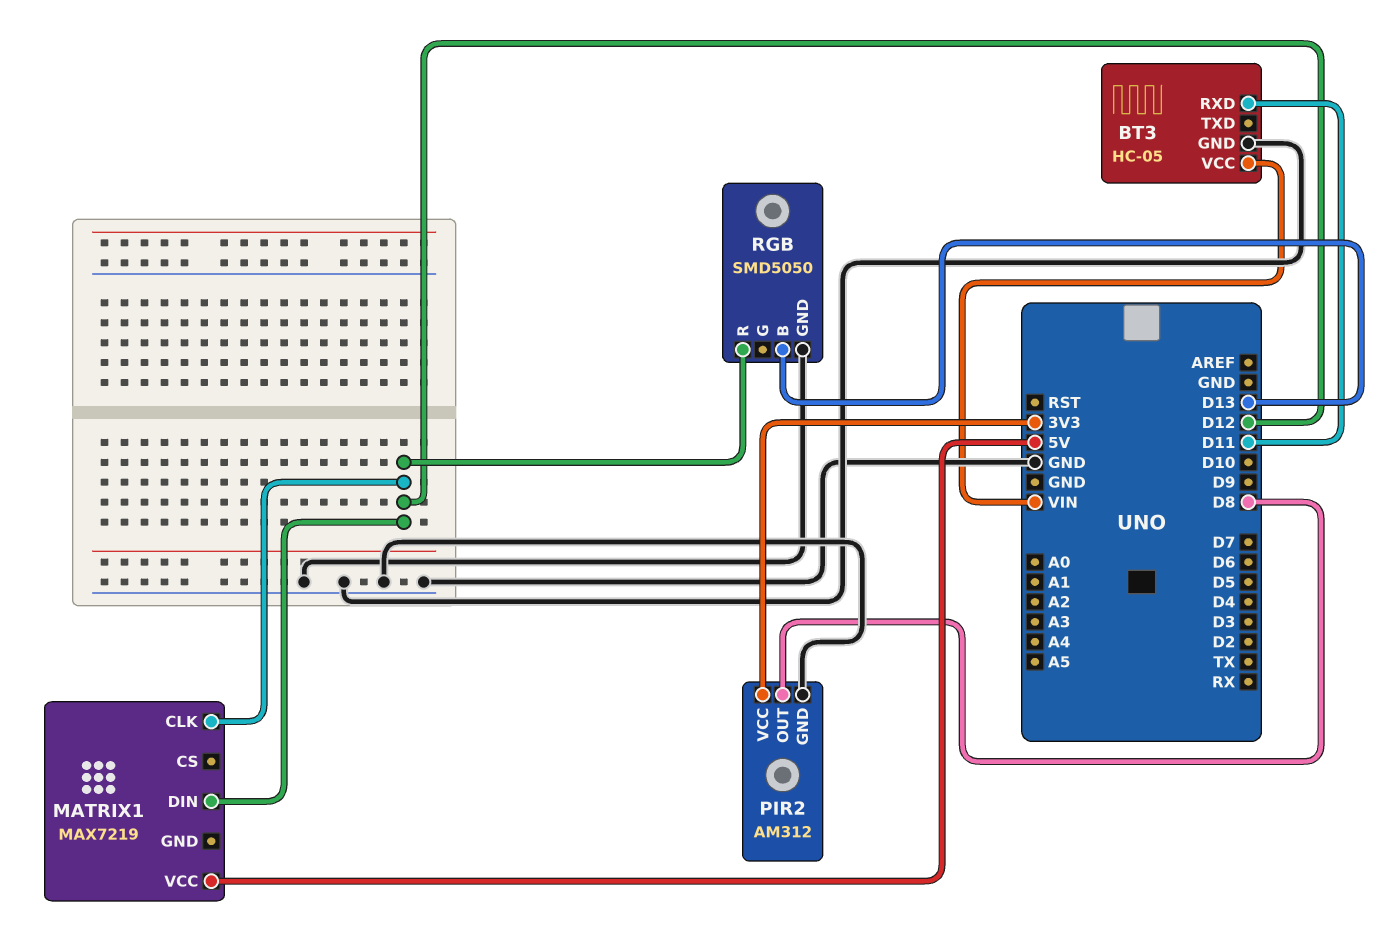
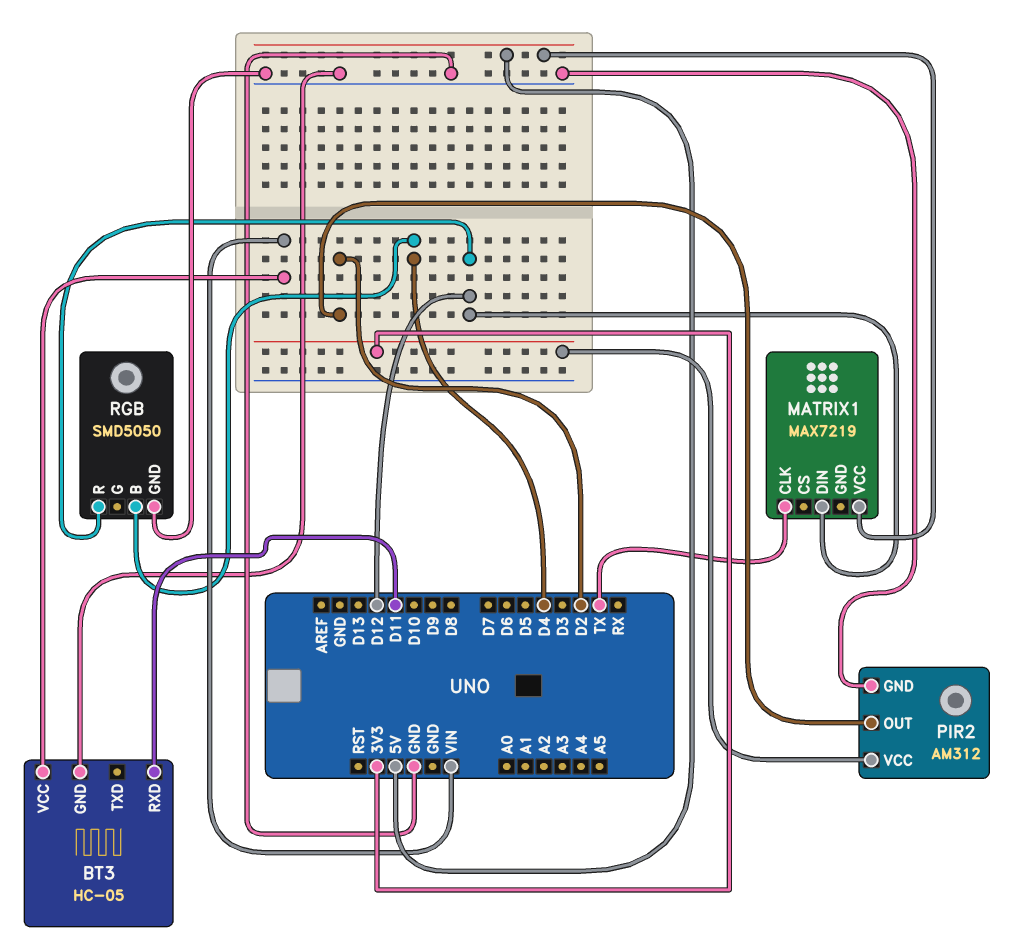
MATRIX1 pin CLK: D12 -> TX
PIR2 pin OUT: D8 -> D2
RGB pin B: D13 -> D4

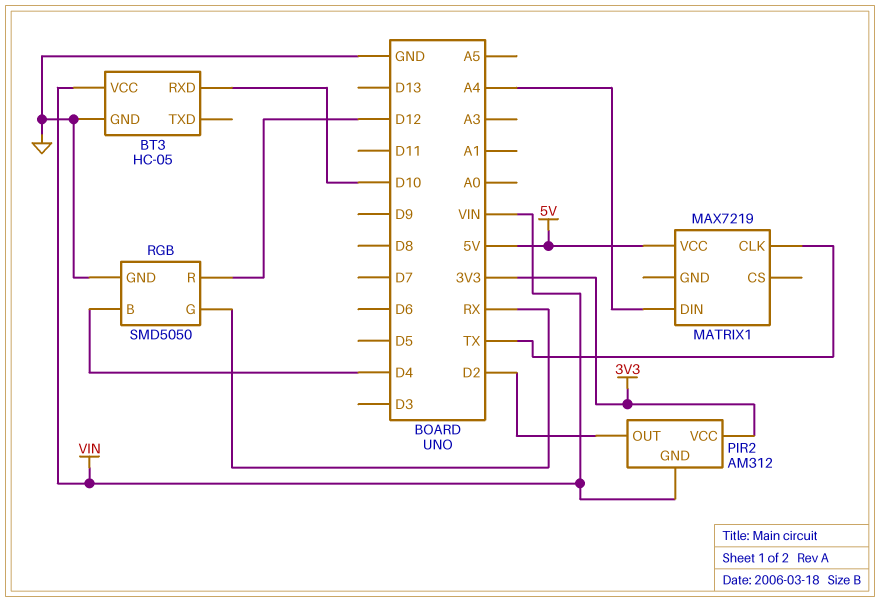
BT3 pin RXD: D11 -> D10
MATRIX1 pin DIN: D12 -> A4
PIR2 pin GND: GND -> VIN
RGB pin G: none -> RX

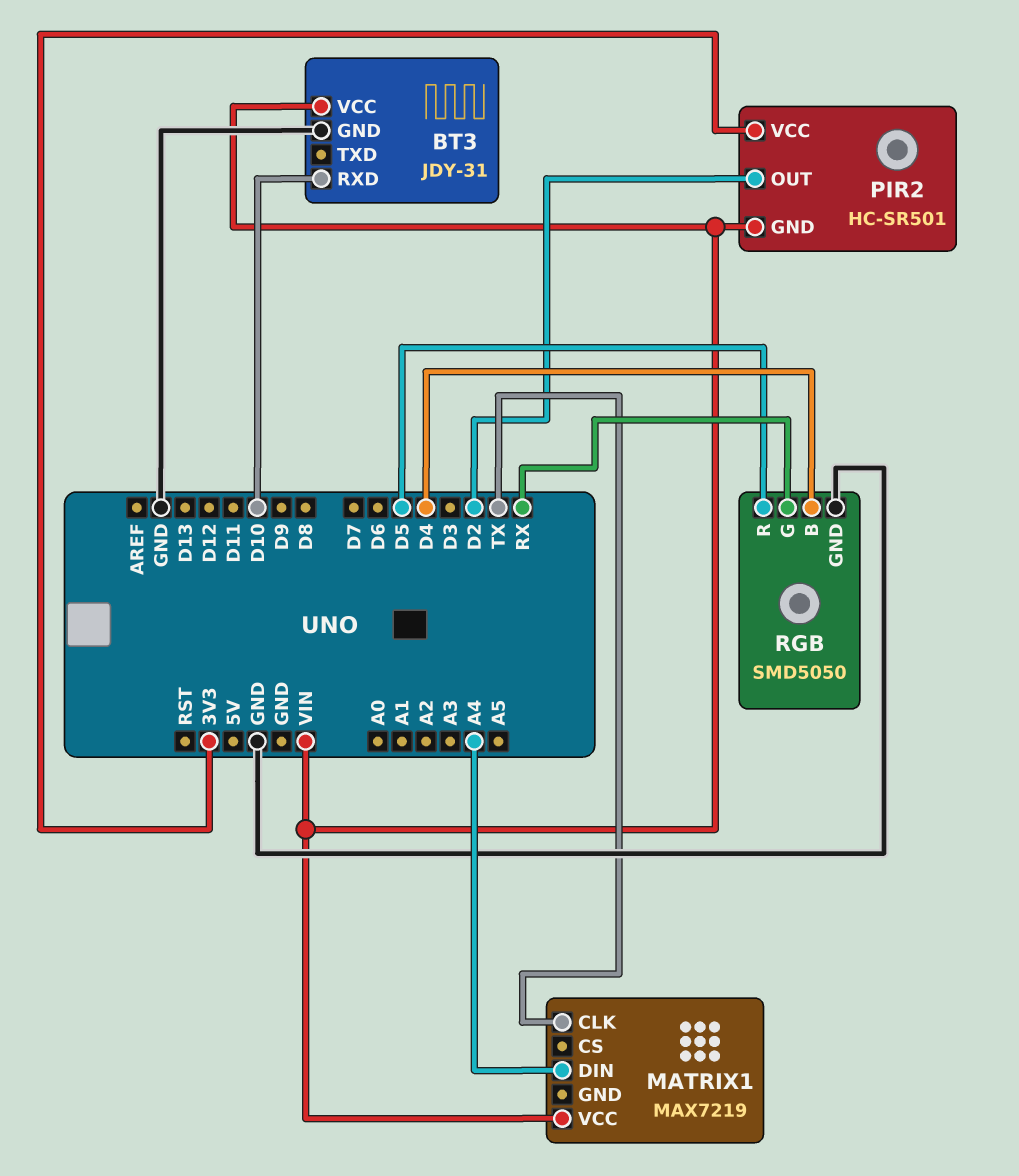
BT3: HC-05 -> JDY-31
MATRIX1 pin VCC: 5V -> VIN
PIR2: AM312 -> HC-SR501
RGB pin R: D12 -> D5

